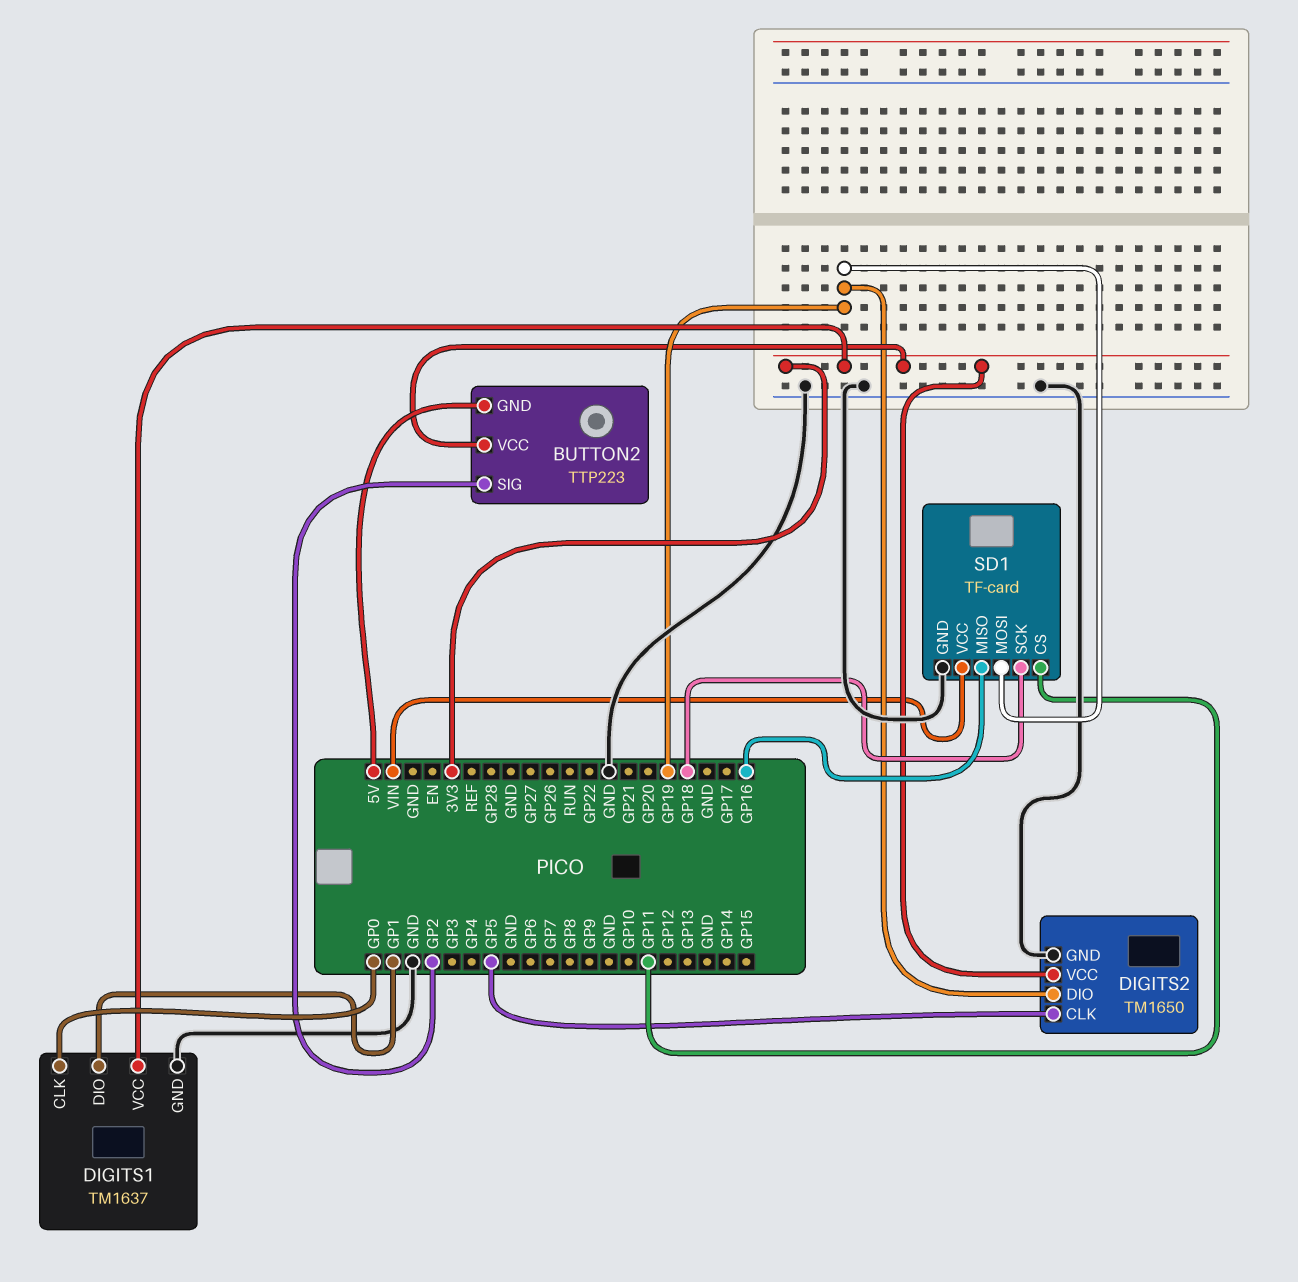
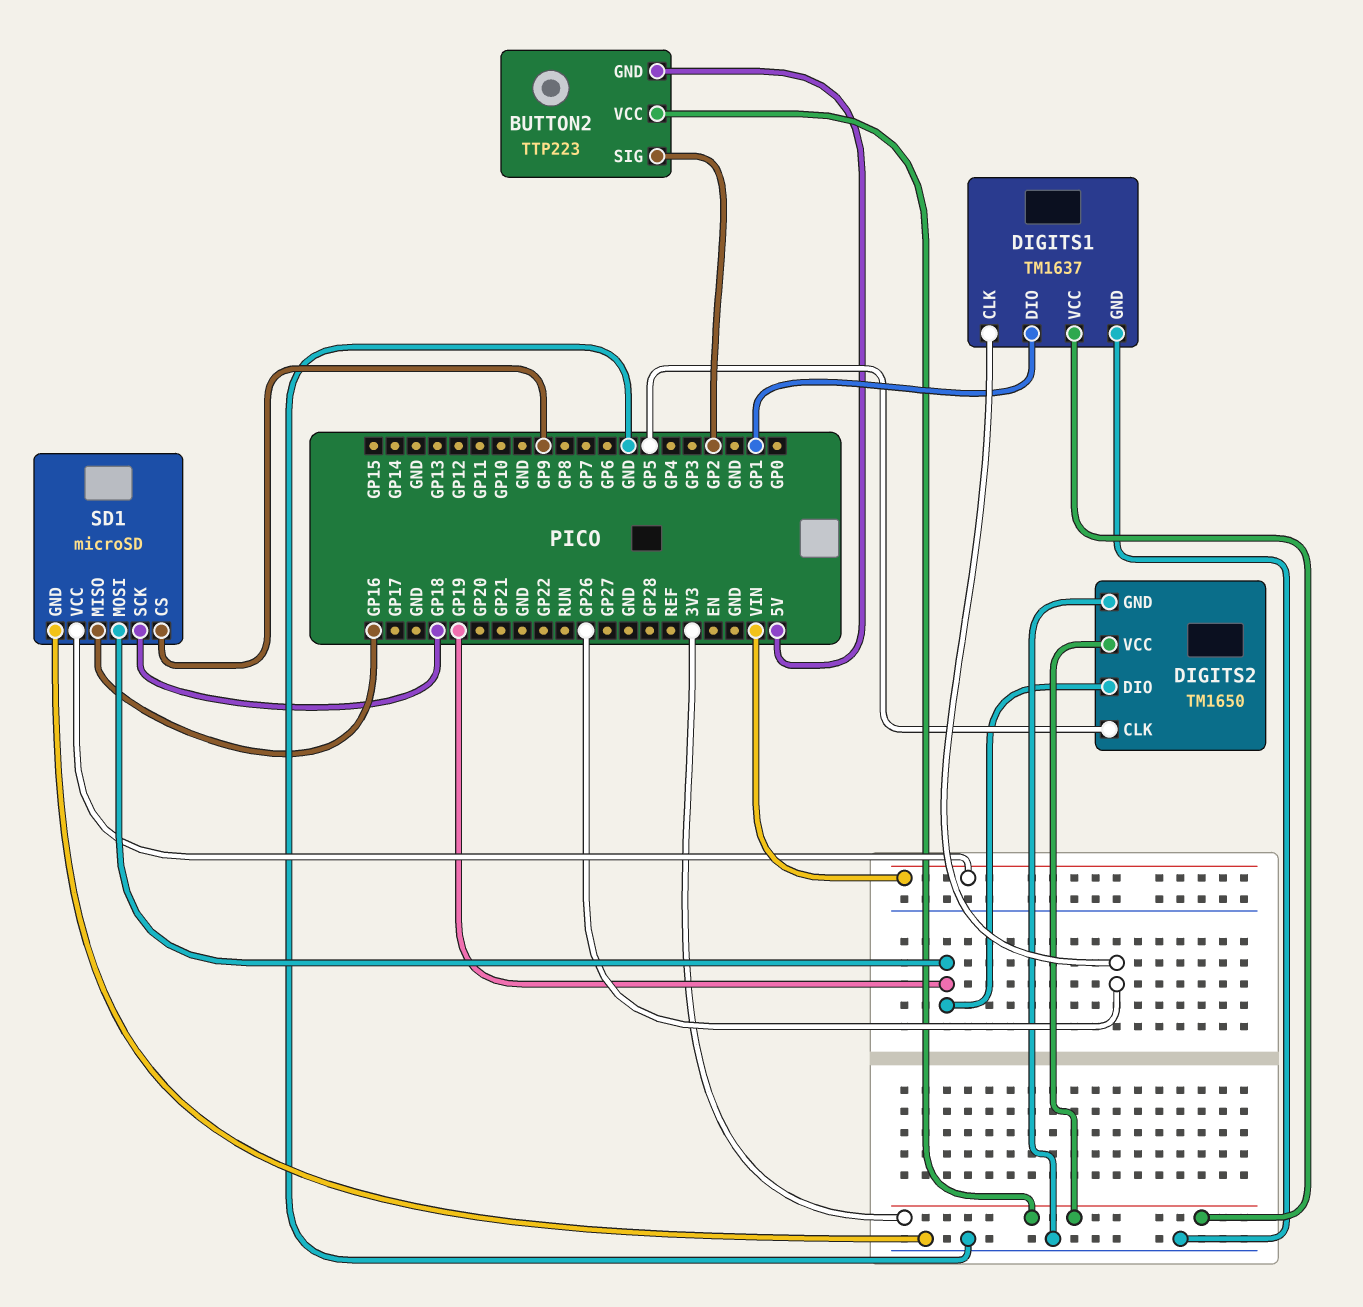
DIGITS1 pin CLK: GP0 -> GP26
SD1: TF-card -> microSD
SD1 pin CS: GP11 -> GP9

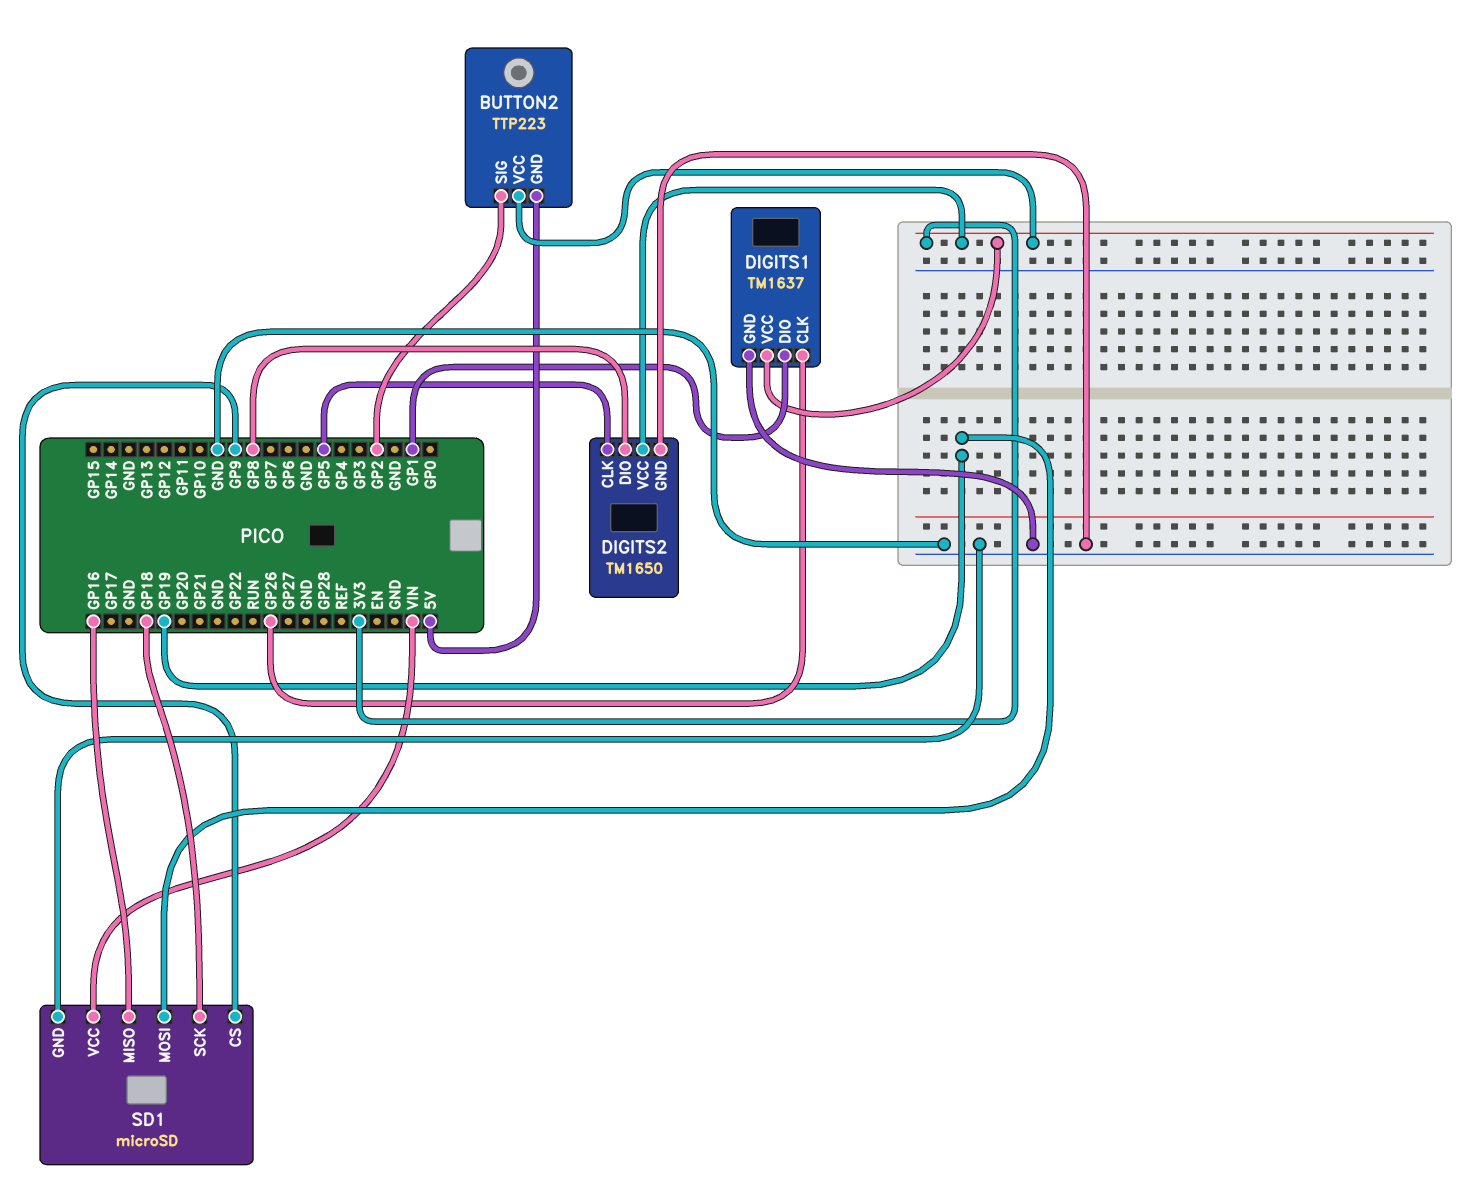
DIGITS2 pin DIO: GP19 -> GP8

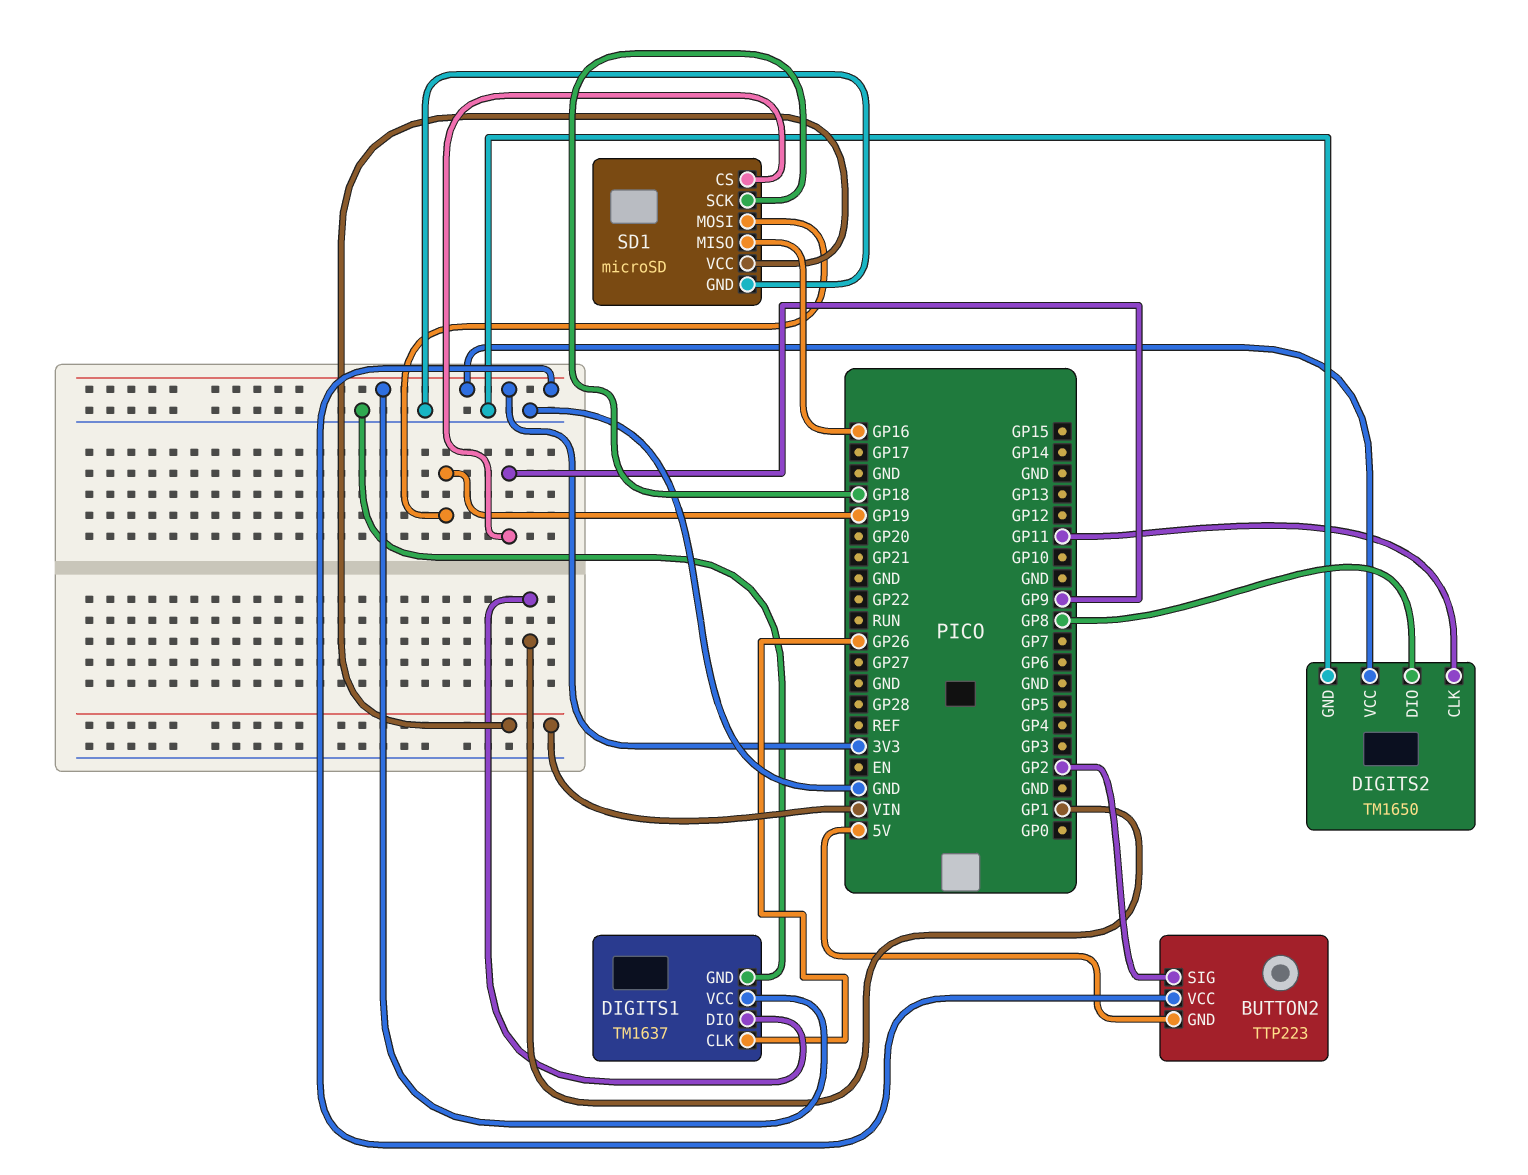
DIGITS2 pin CLK: GP5 -> GP11

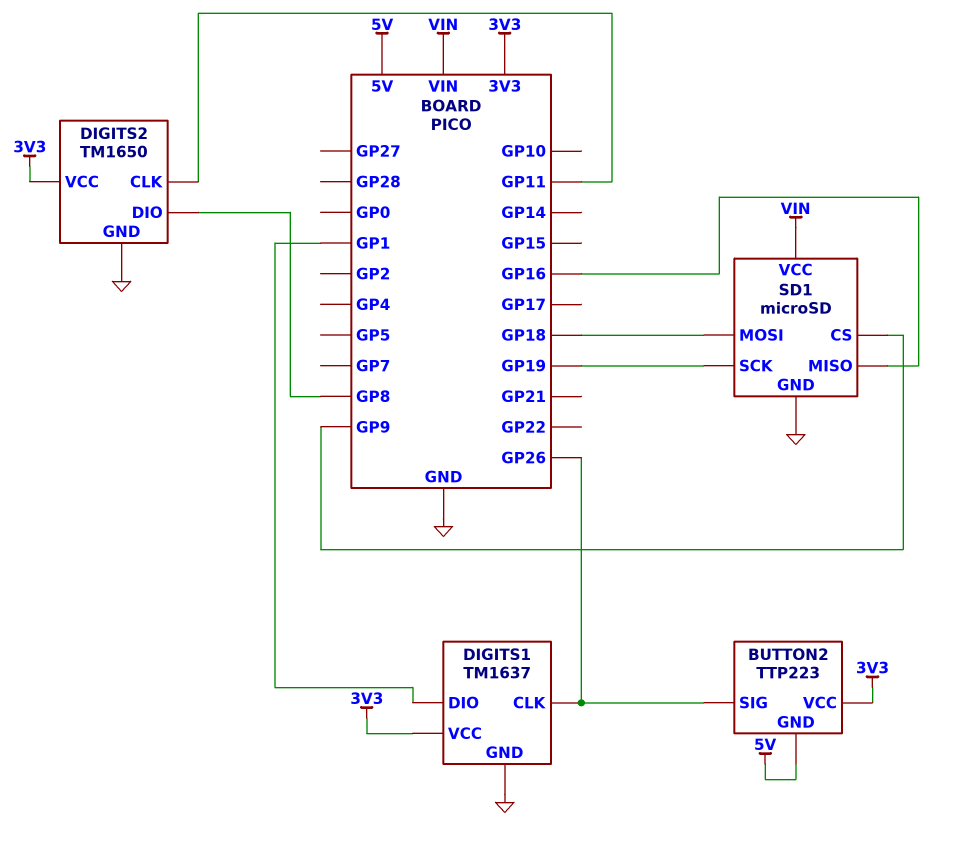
BUTTON2 pin SIG: GP2 -> GP26
SD1 pin MOSI: GP19 -> GP18
SD1 pin SCK: GP18 -> GP19

